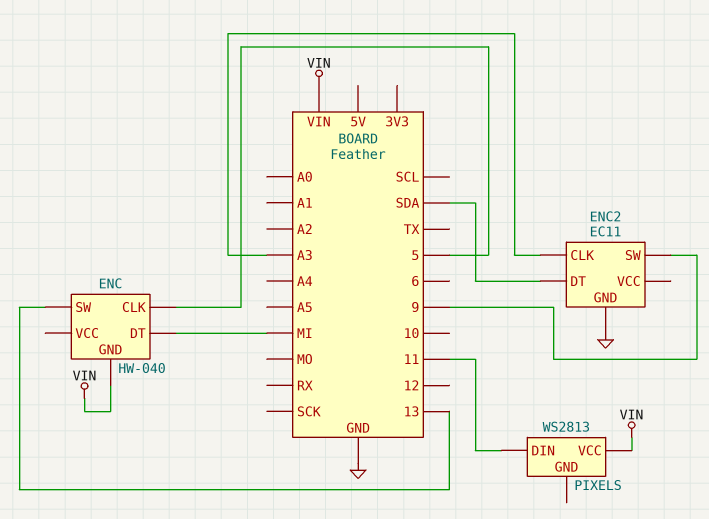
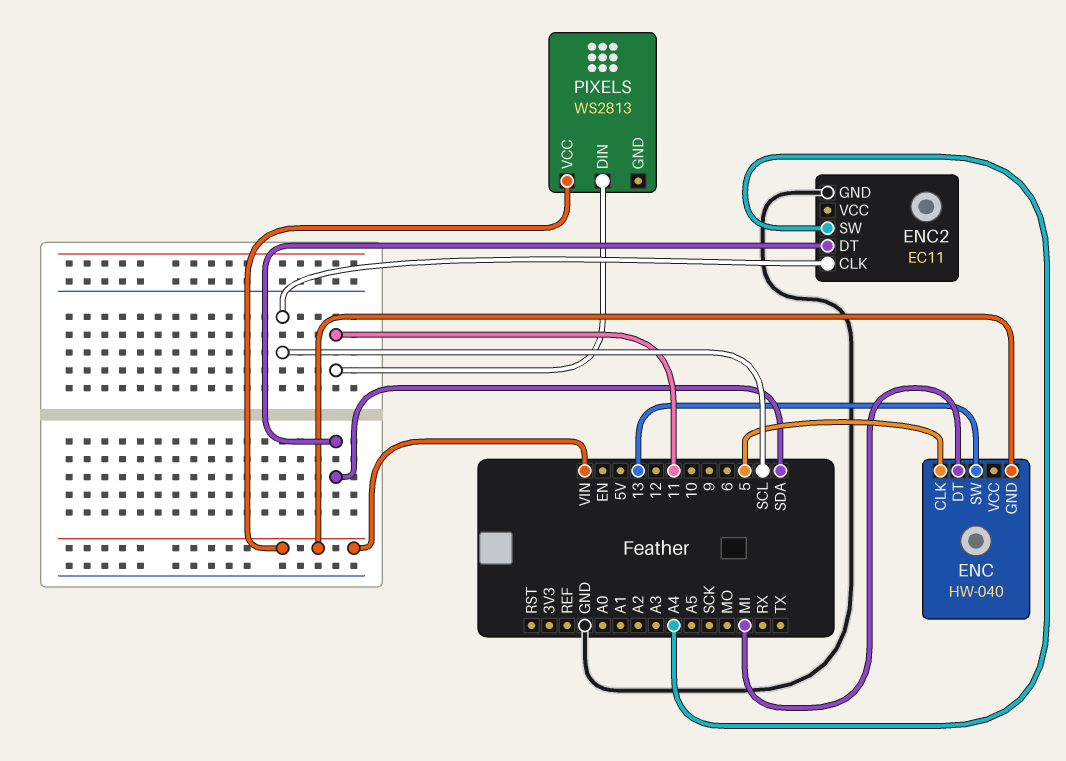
ENC2 pin CLK: A3 -> SCL
ENC2 pin SW: 9 -> A4

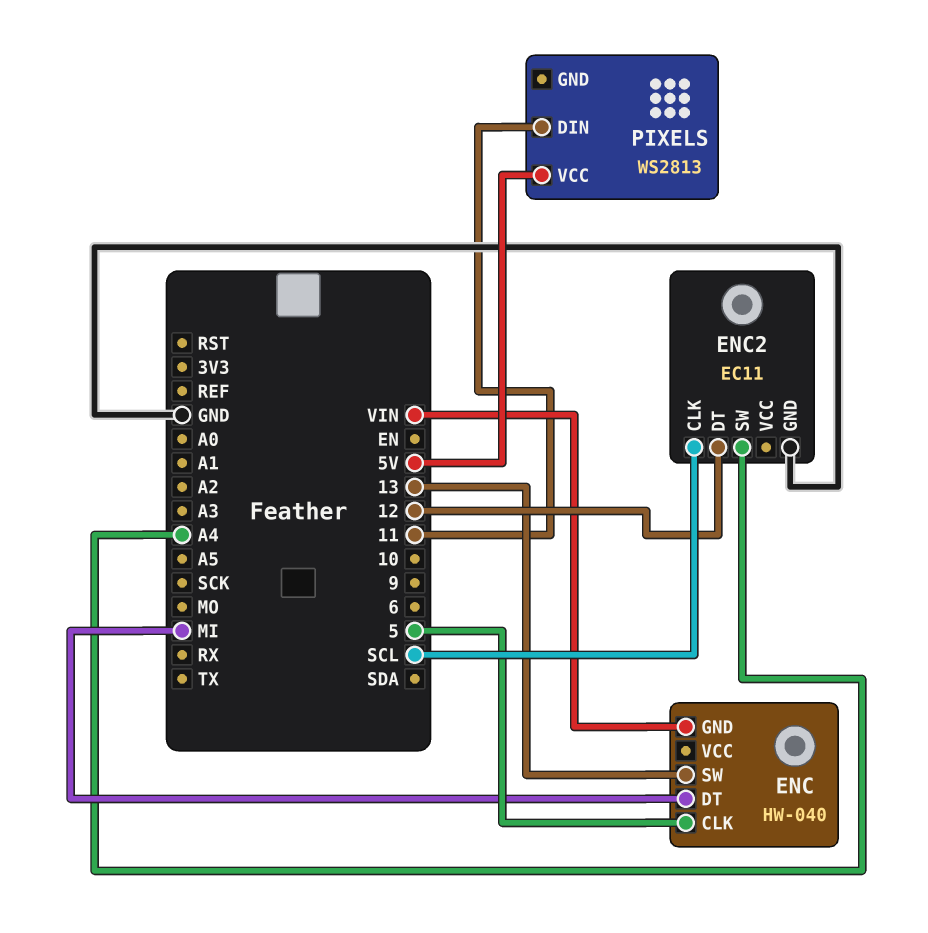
ENC2 pin DT: SDA -> 12
PIXELS pin VCC: VIN -> 5V

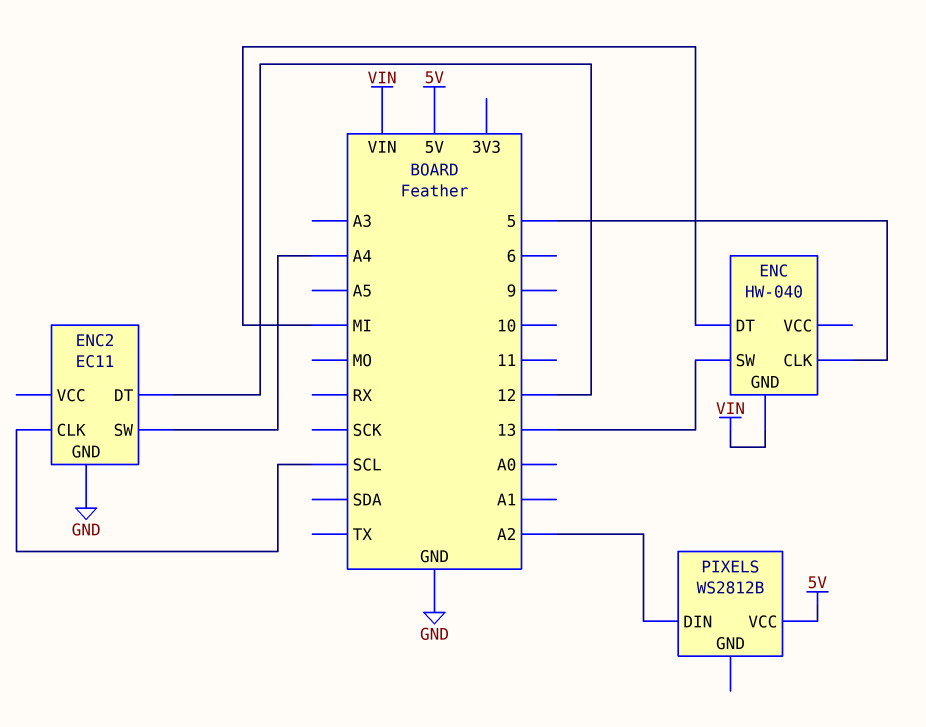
PIXELS: WS2813 -> WS2812B
PIXELS pin DIN: 11 -> A2

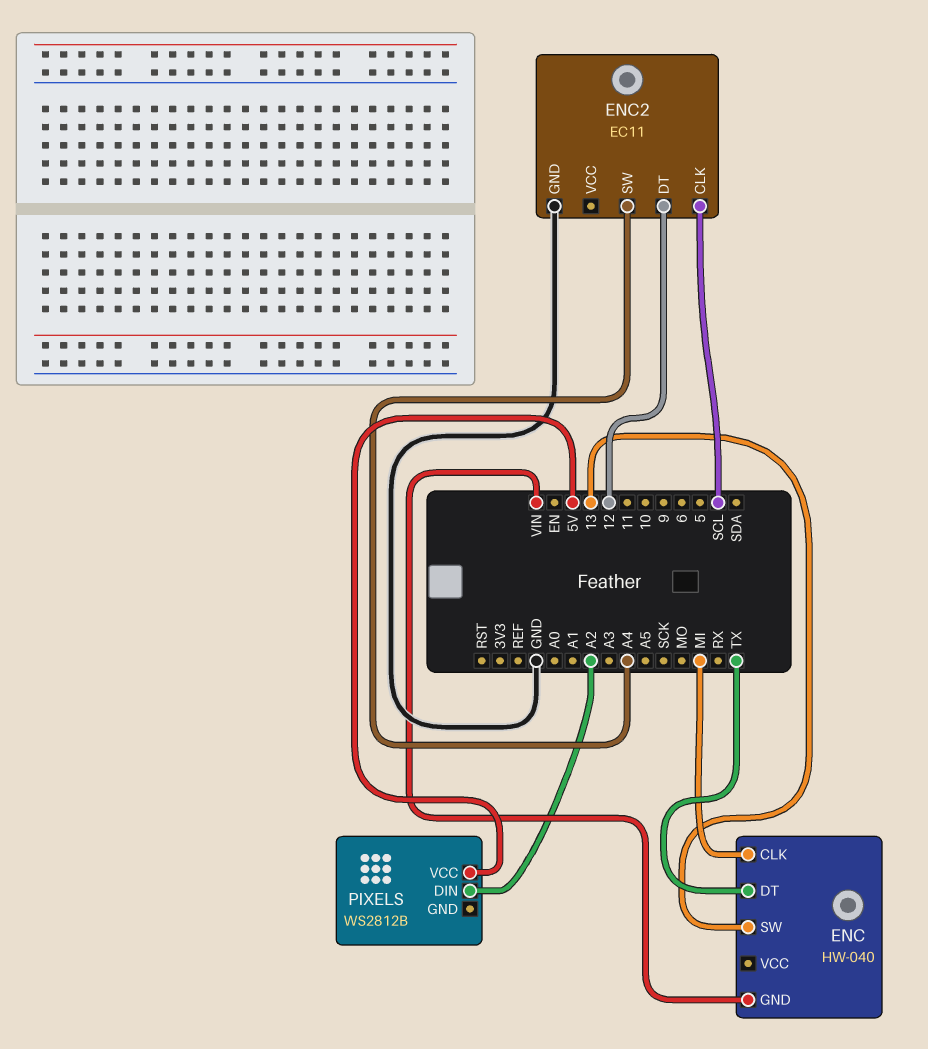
ENC pin CLK: 5 -> MI
ENC pin DT: MI -> TX

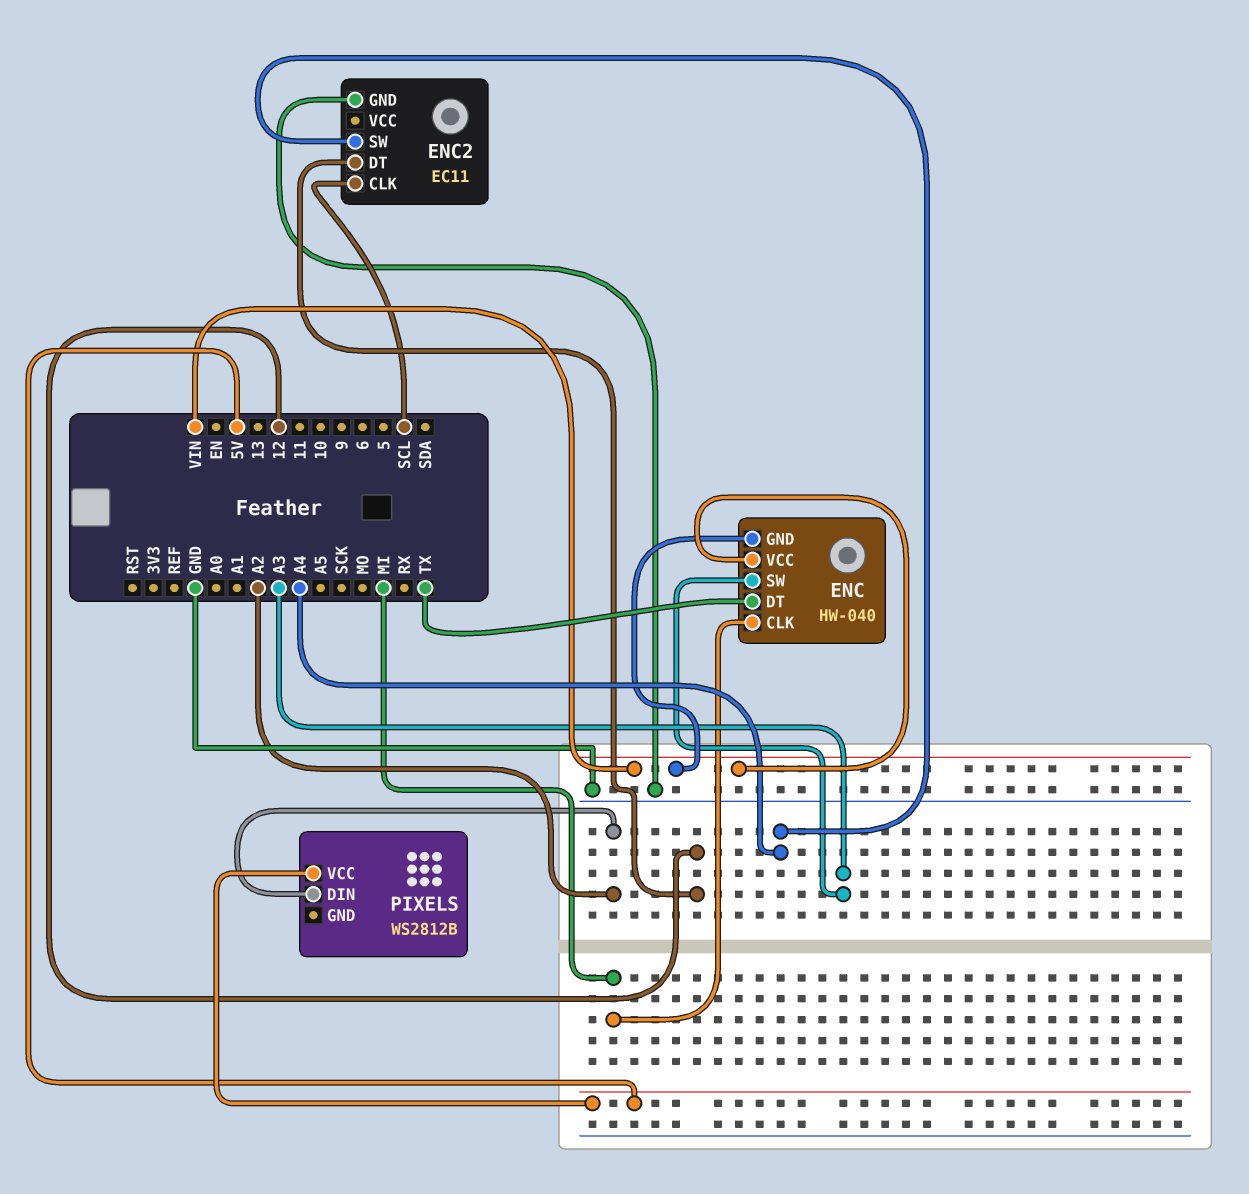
ENC pin SW: 13 -> A3
ENC pin VCC: none -> VIN

